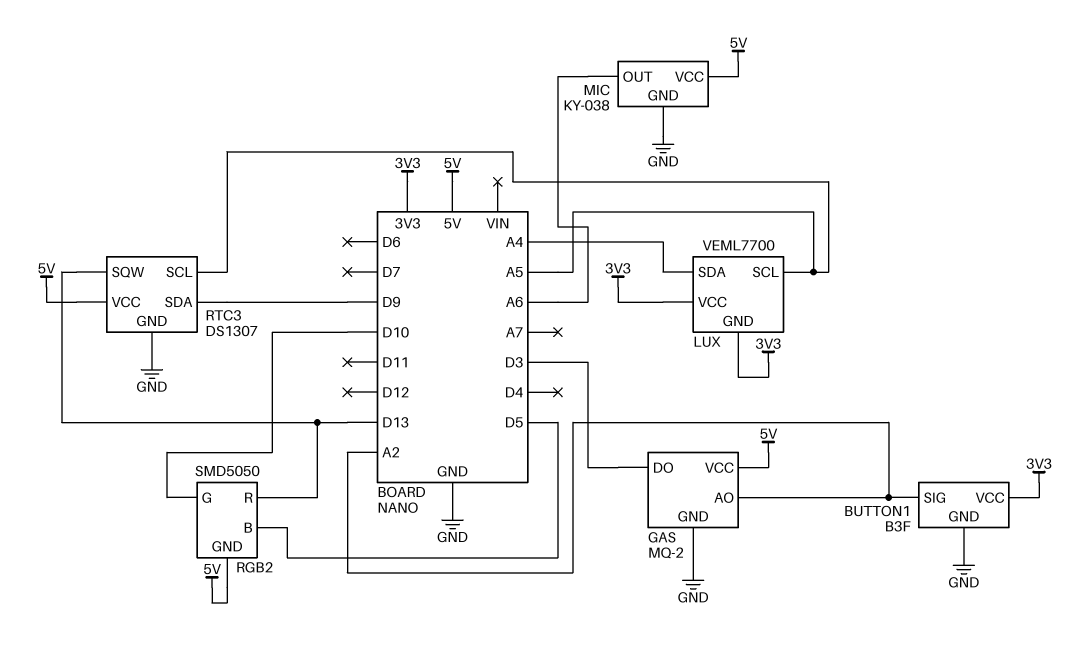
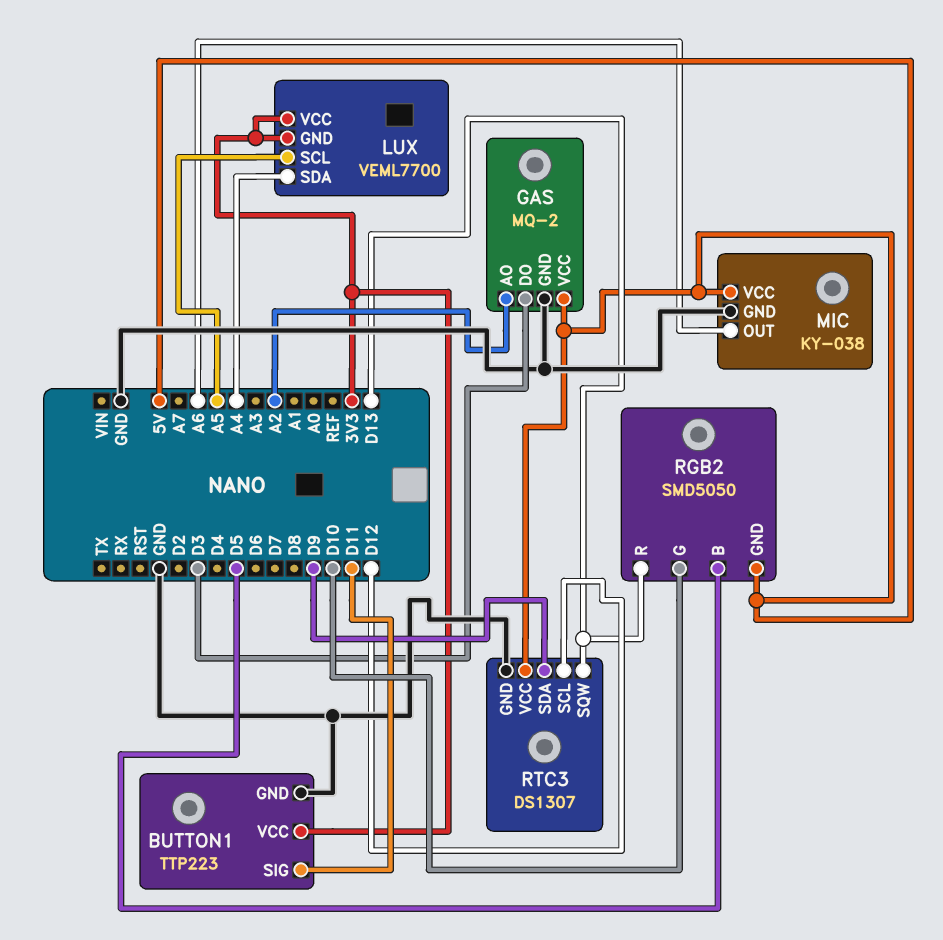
BUTTON1: B3F -> TTP223
BUTTON1 pin SIG: A2 -> D11
RTC3 pin SCL: A5 -> D12

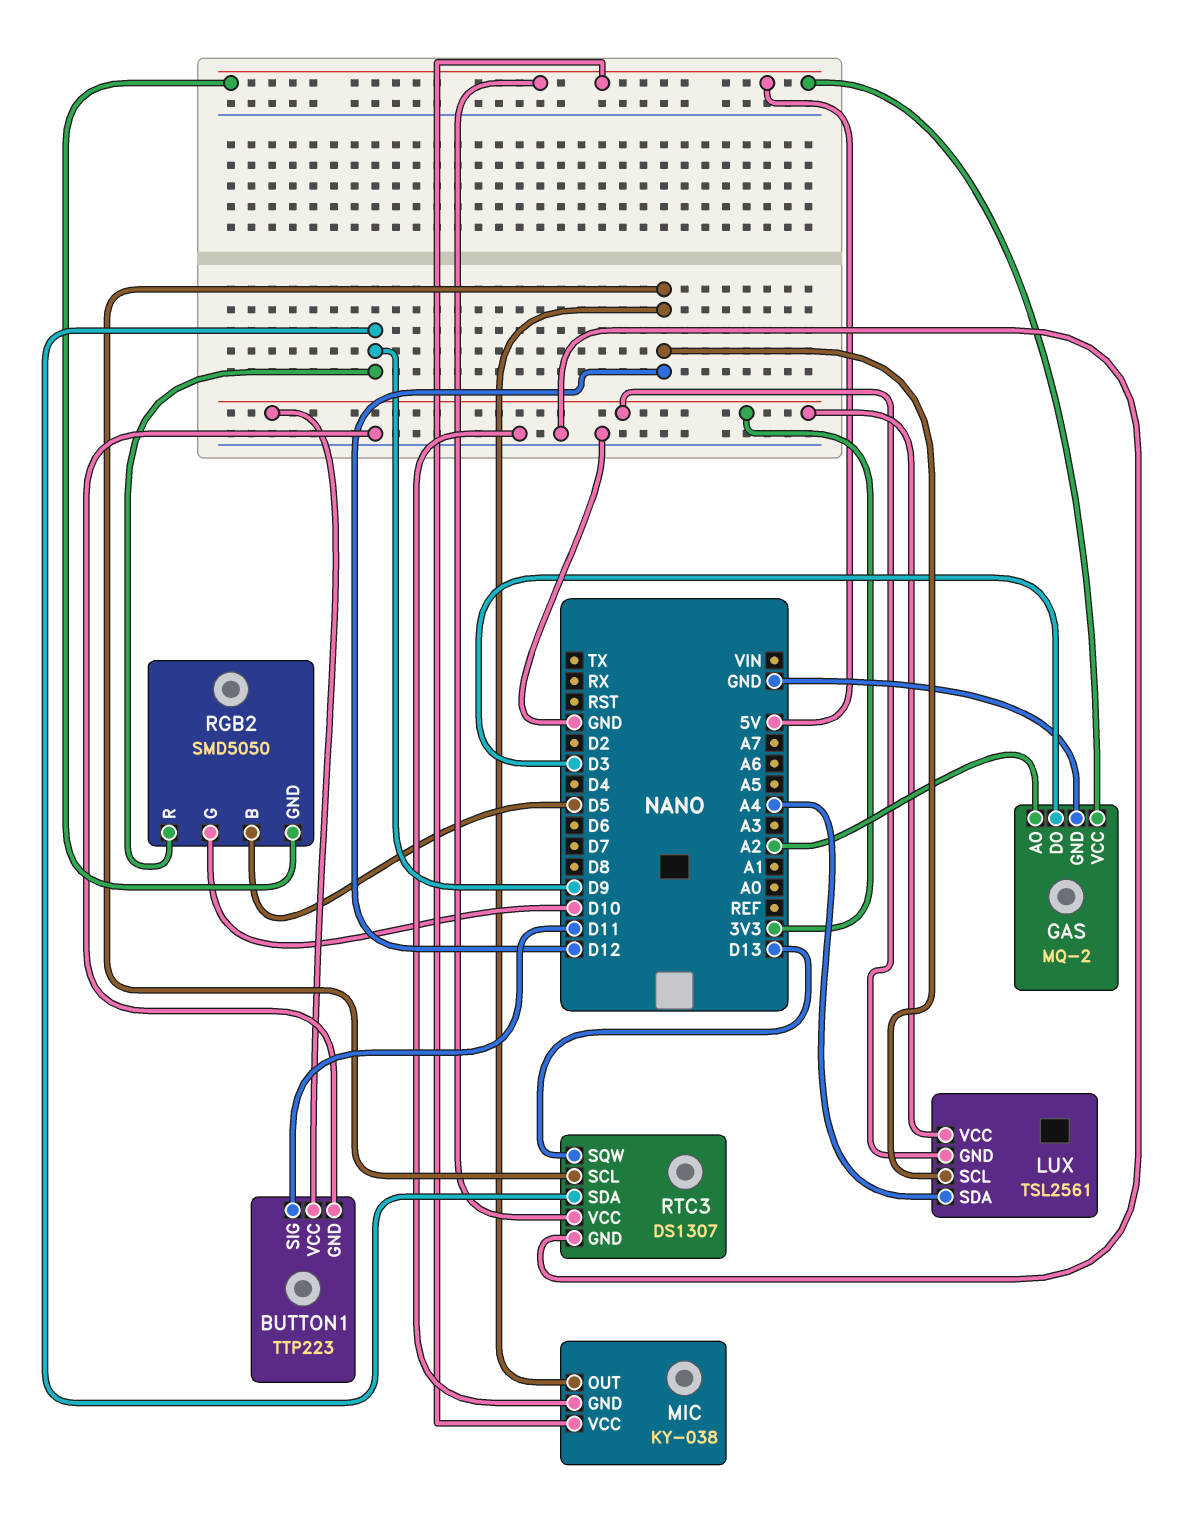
LUX: VEML7700 -> TSL2561
LUX pin SCL: A5 -> D12
MIC pin OUT: A6 -> D12
RGB2 pin R: D13 -> D9

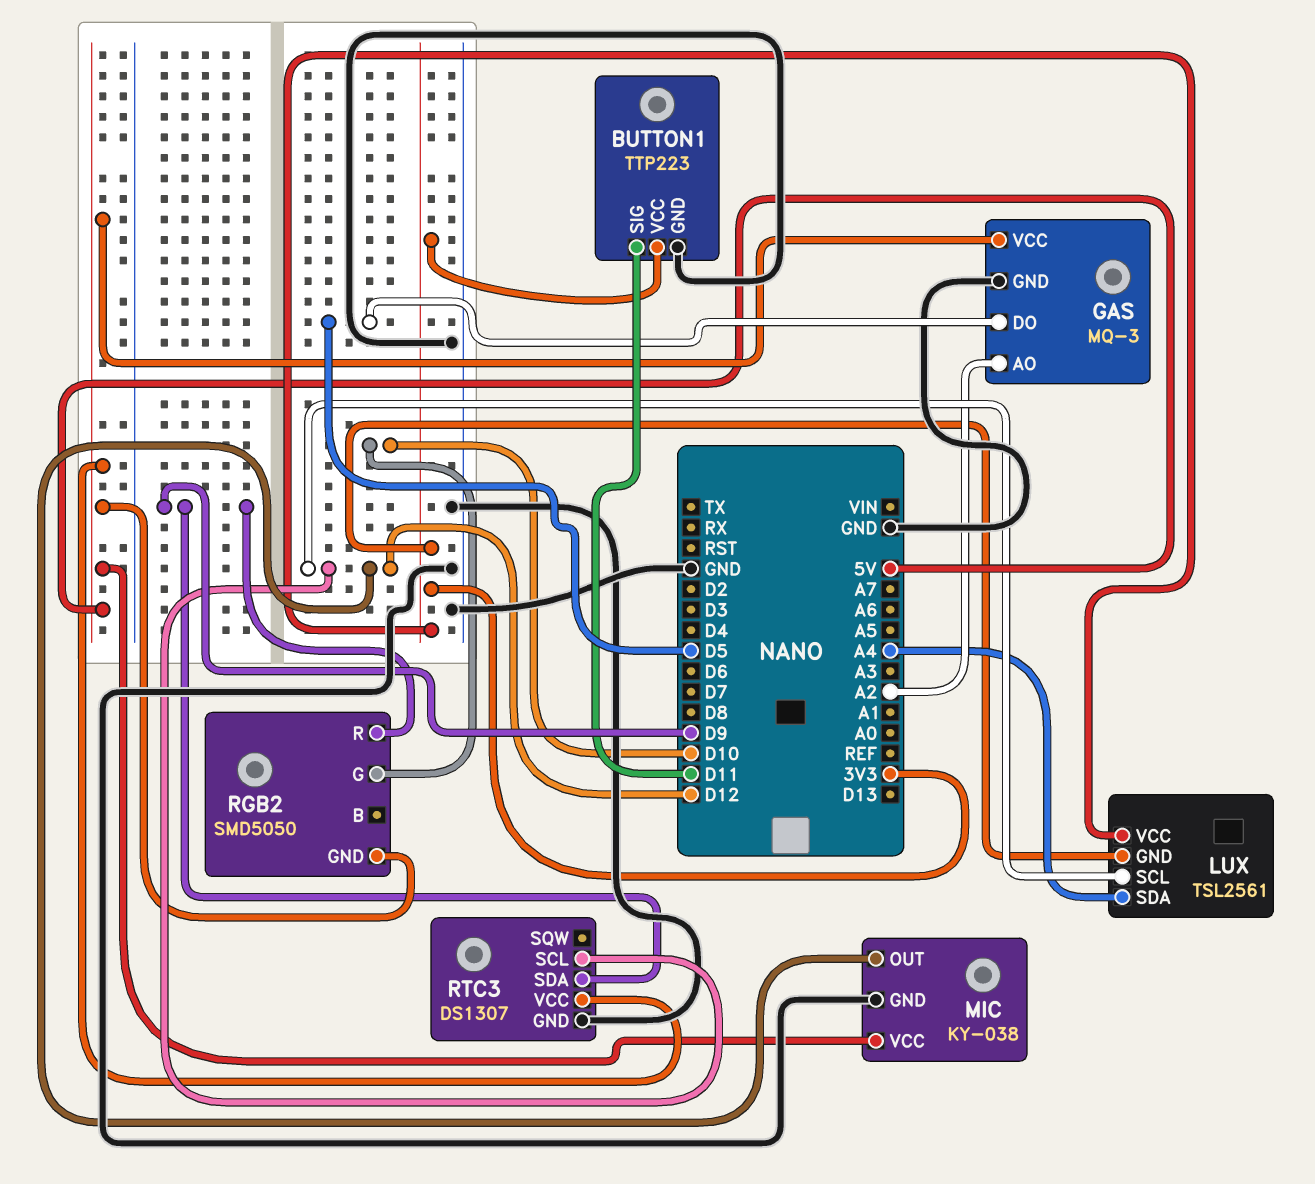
GAS: MQ-2 -> MQ-3
GAS pin DO: D3 -> D5
RGB2 pin B: D5 -> none
RTC3 pin SQW: D13 -> none

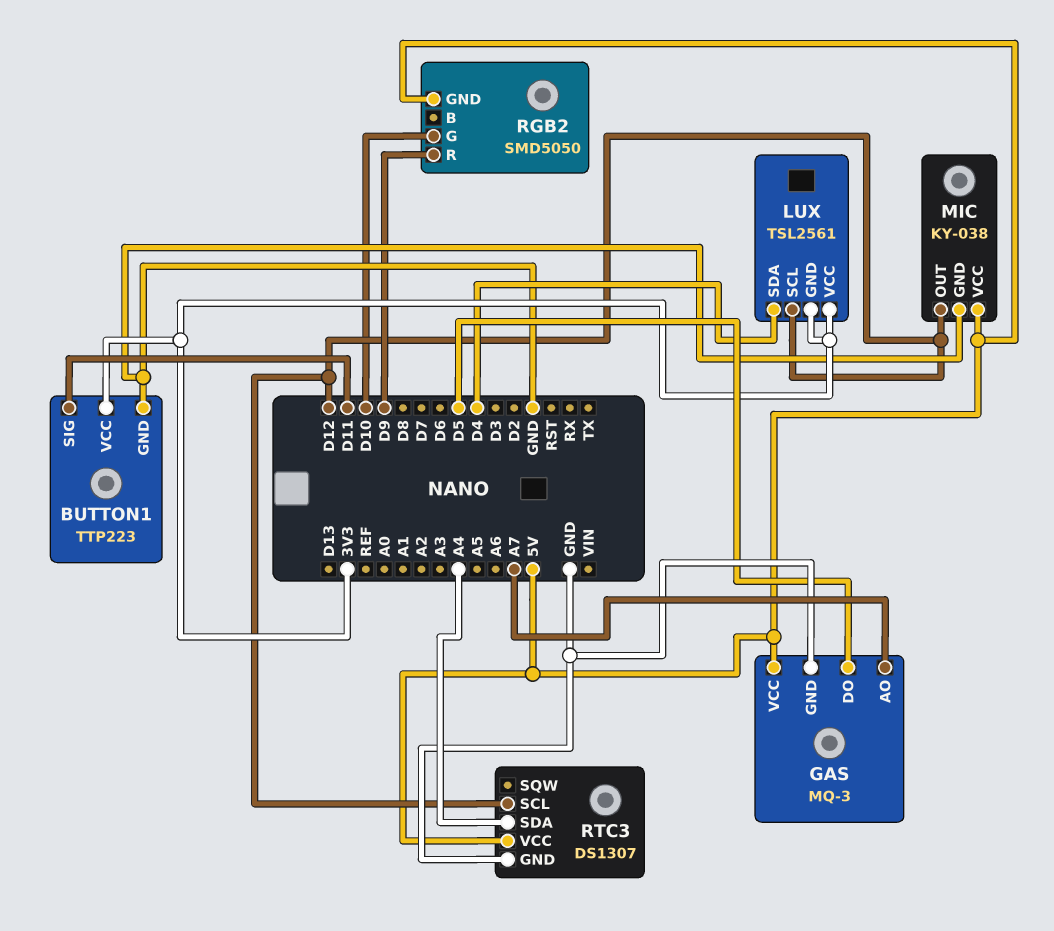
GAS pin AO: A2 -> A7
LUX pin SDA: A4 -> D4
RTC3 pin SDA: D9 -> A4

